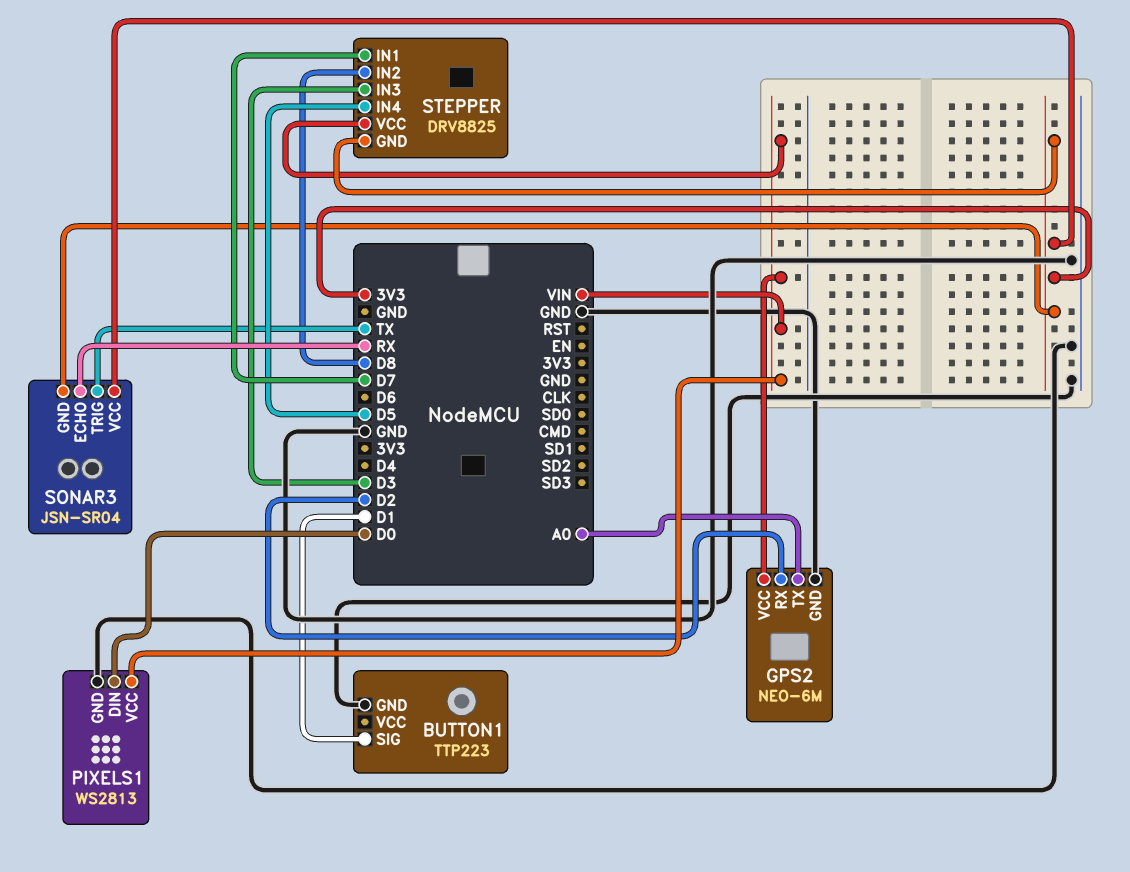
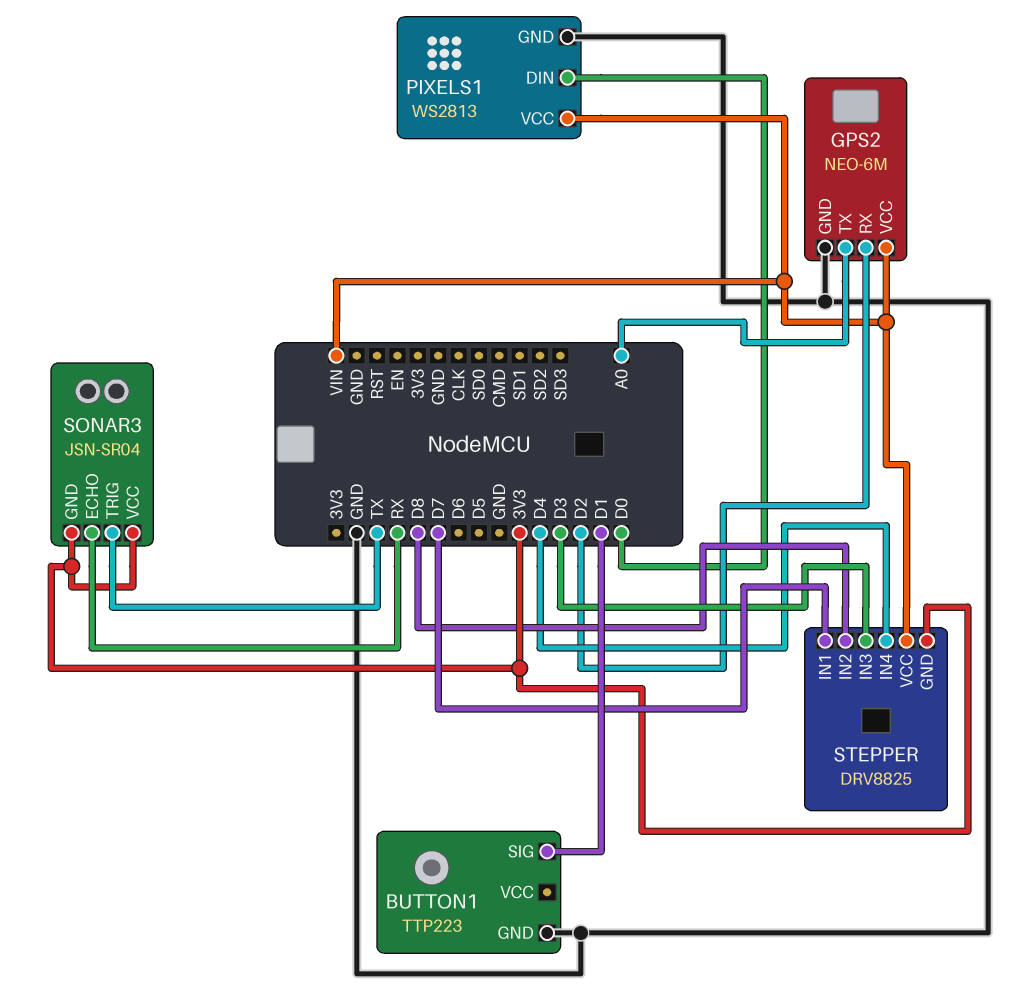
STEPPER pin IN4: D5 -> D4

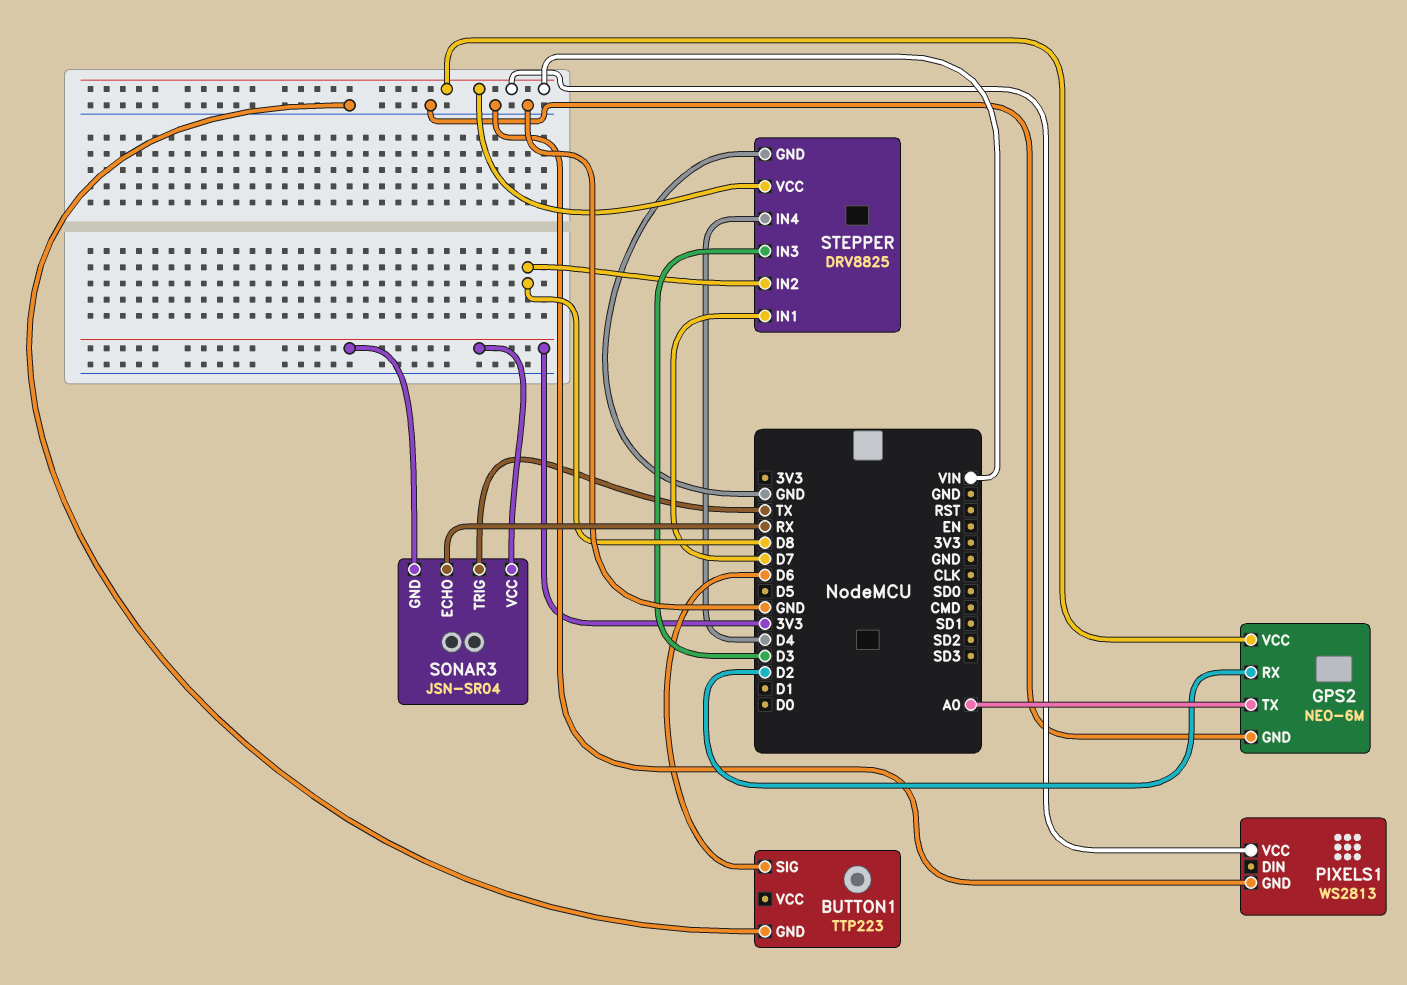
BUTTON1 pin SIG: D1 -> D6
PIXELS1 pin DIN: D0 -> none
STEPPER pin GND: 3V3 -> GND

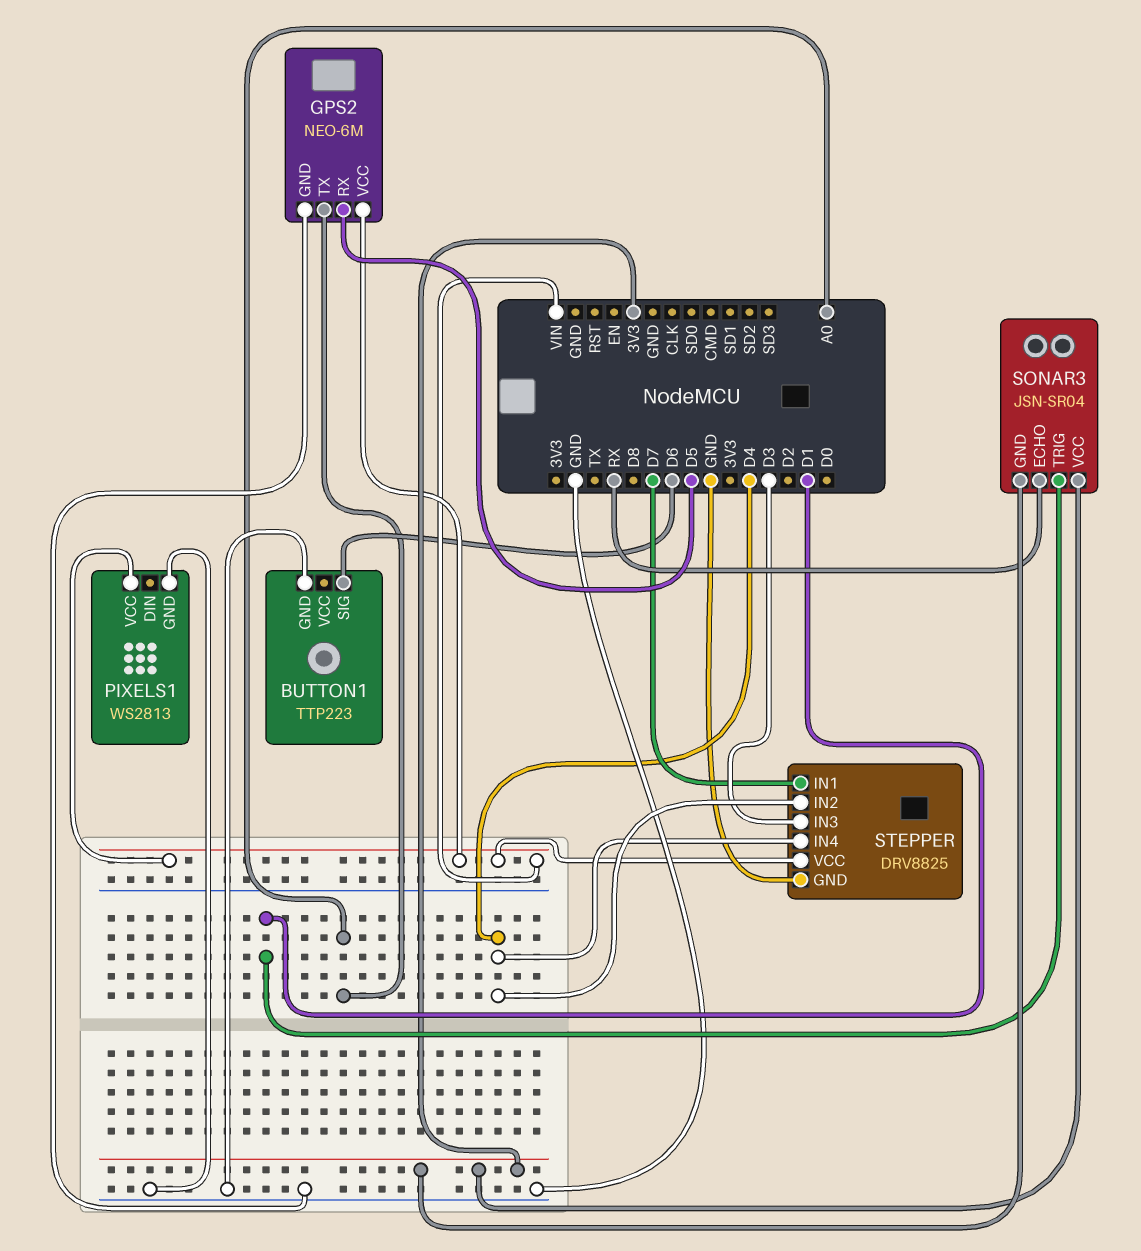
GPS2 pin RX: D2 -> D5
SONAR3 pin TRIG: TX -> D1
STEPPER pin IN2: D8 -> D4

